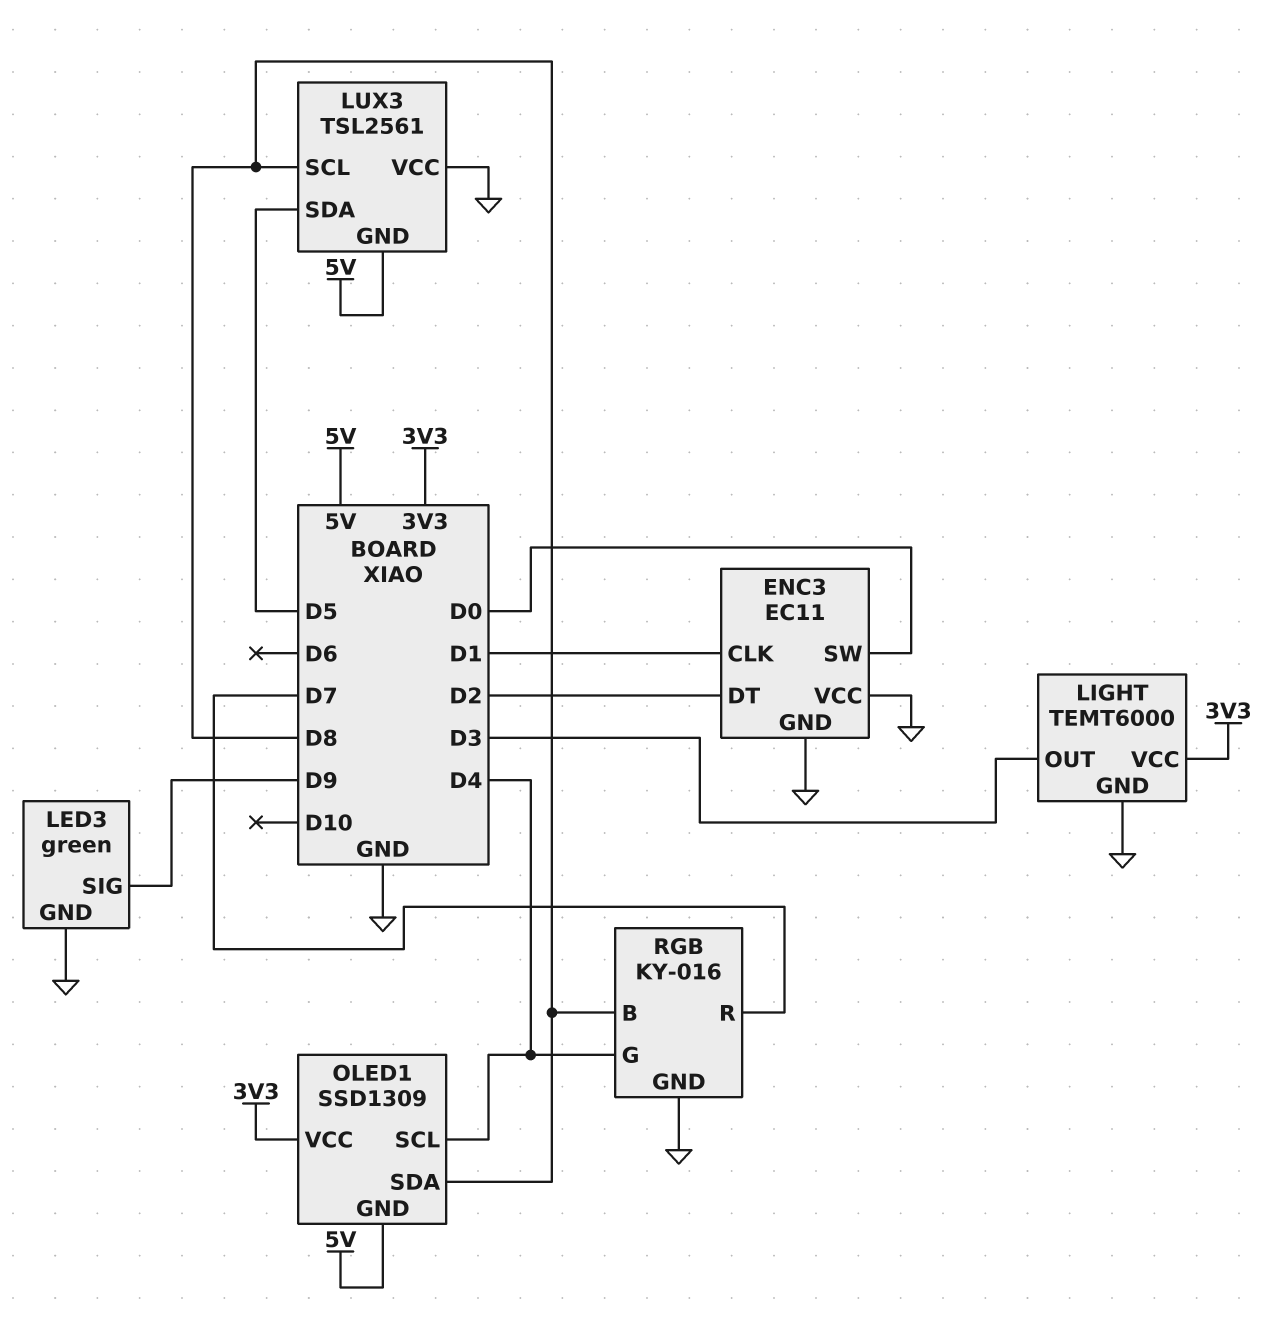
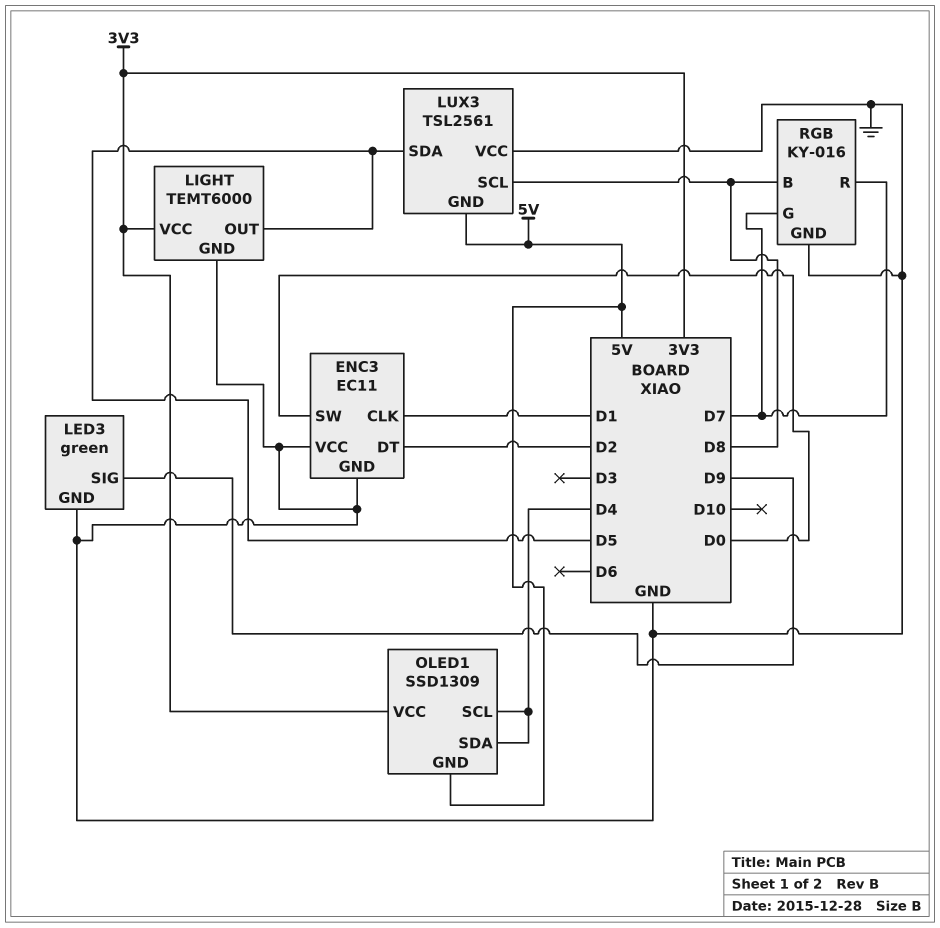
LIGHT pin OUT: D3 -> D5
OLED1 pin SDA: D8 -> D4
RGB pin G: D4 -> D7

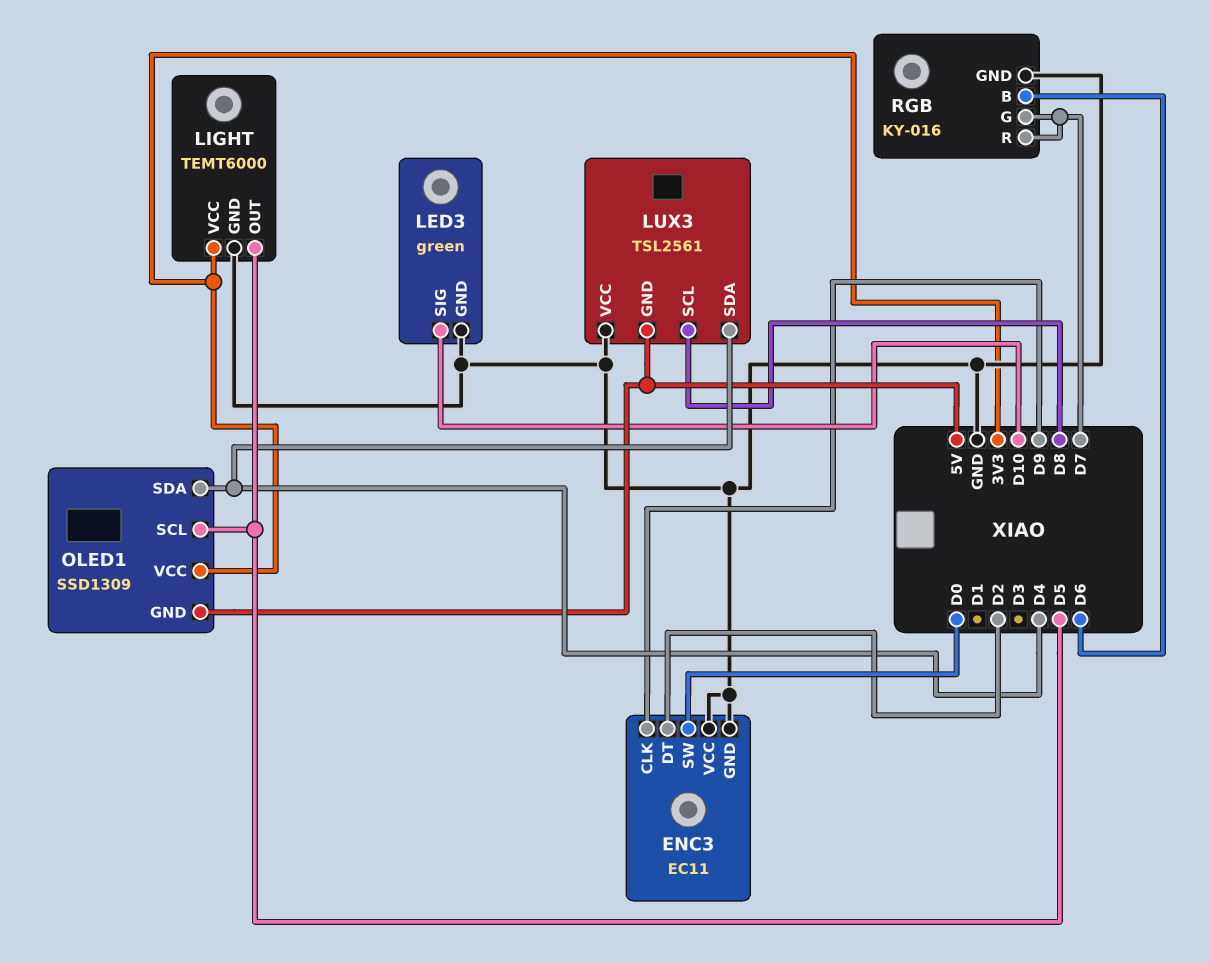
ENC3 pin CLK: D1 -> D9
LED3 pin SIG: D9 -> D10
LUX3 pin SDA: D5 -> D4
OLED1 pin SCL: D4 -> D5
RGB pin B: D8 -> D6

